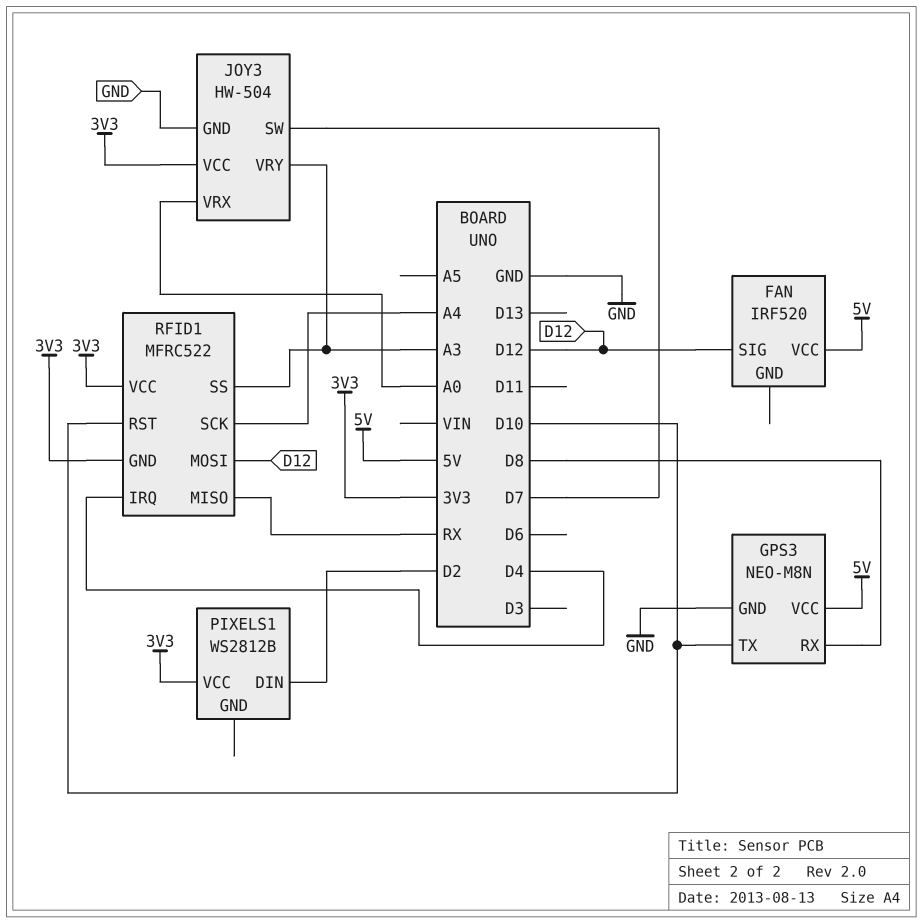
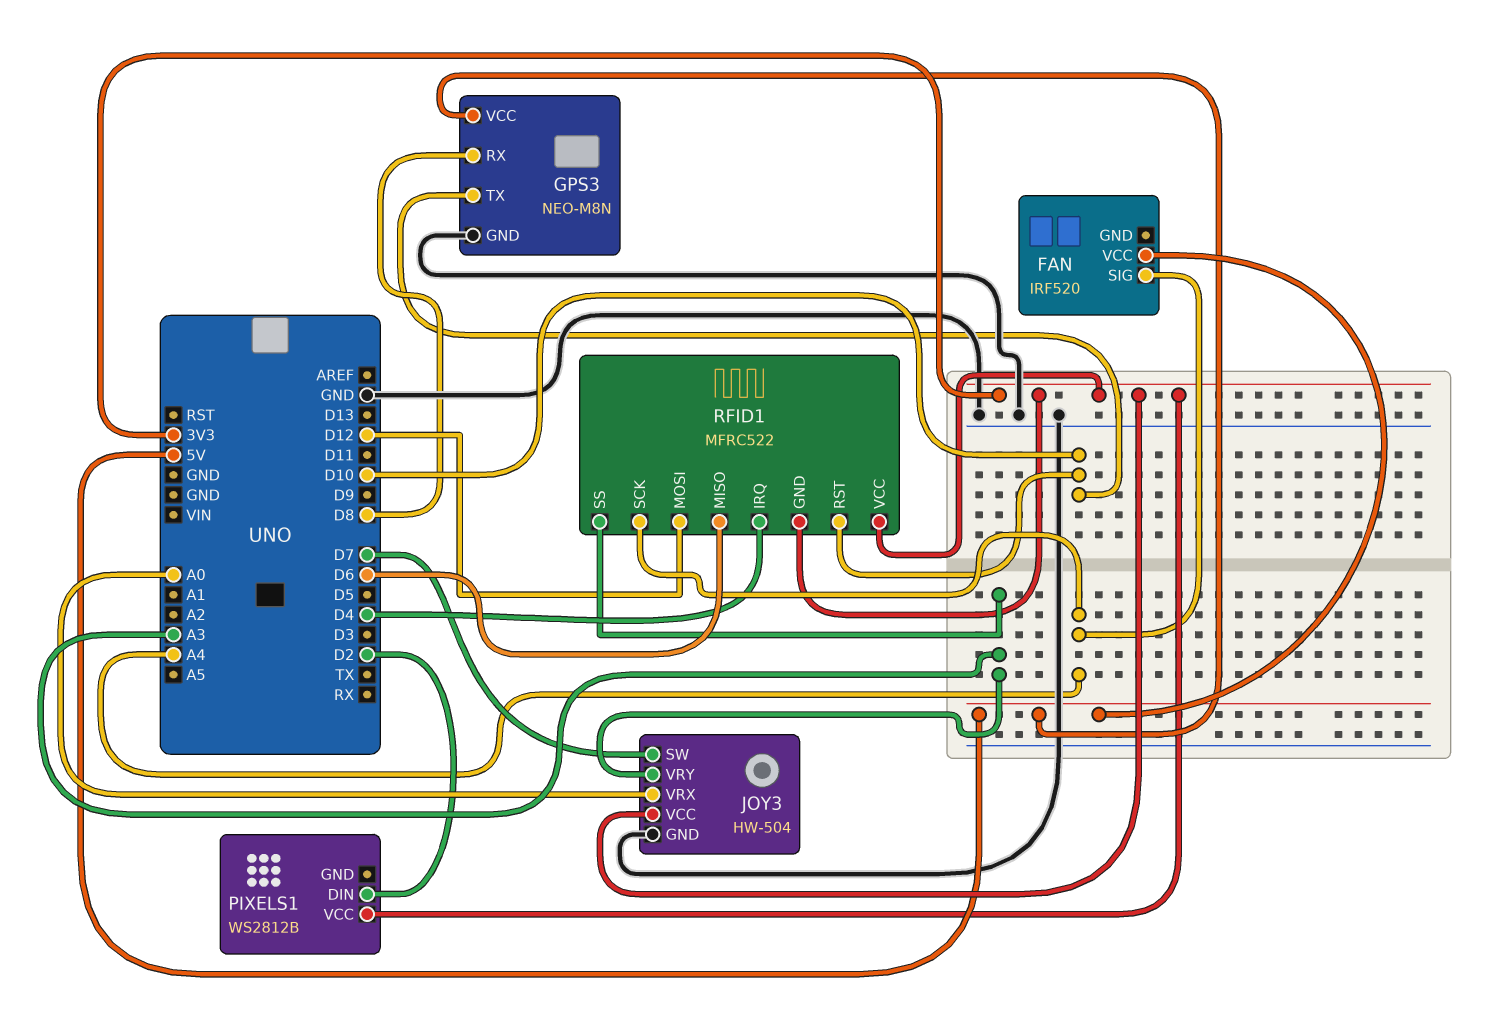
FAN pin SIG: D12 -> A4
RFID1 pin MISO: RX -> D6

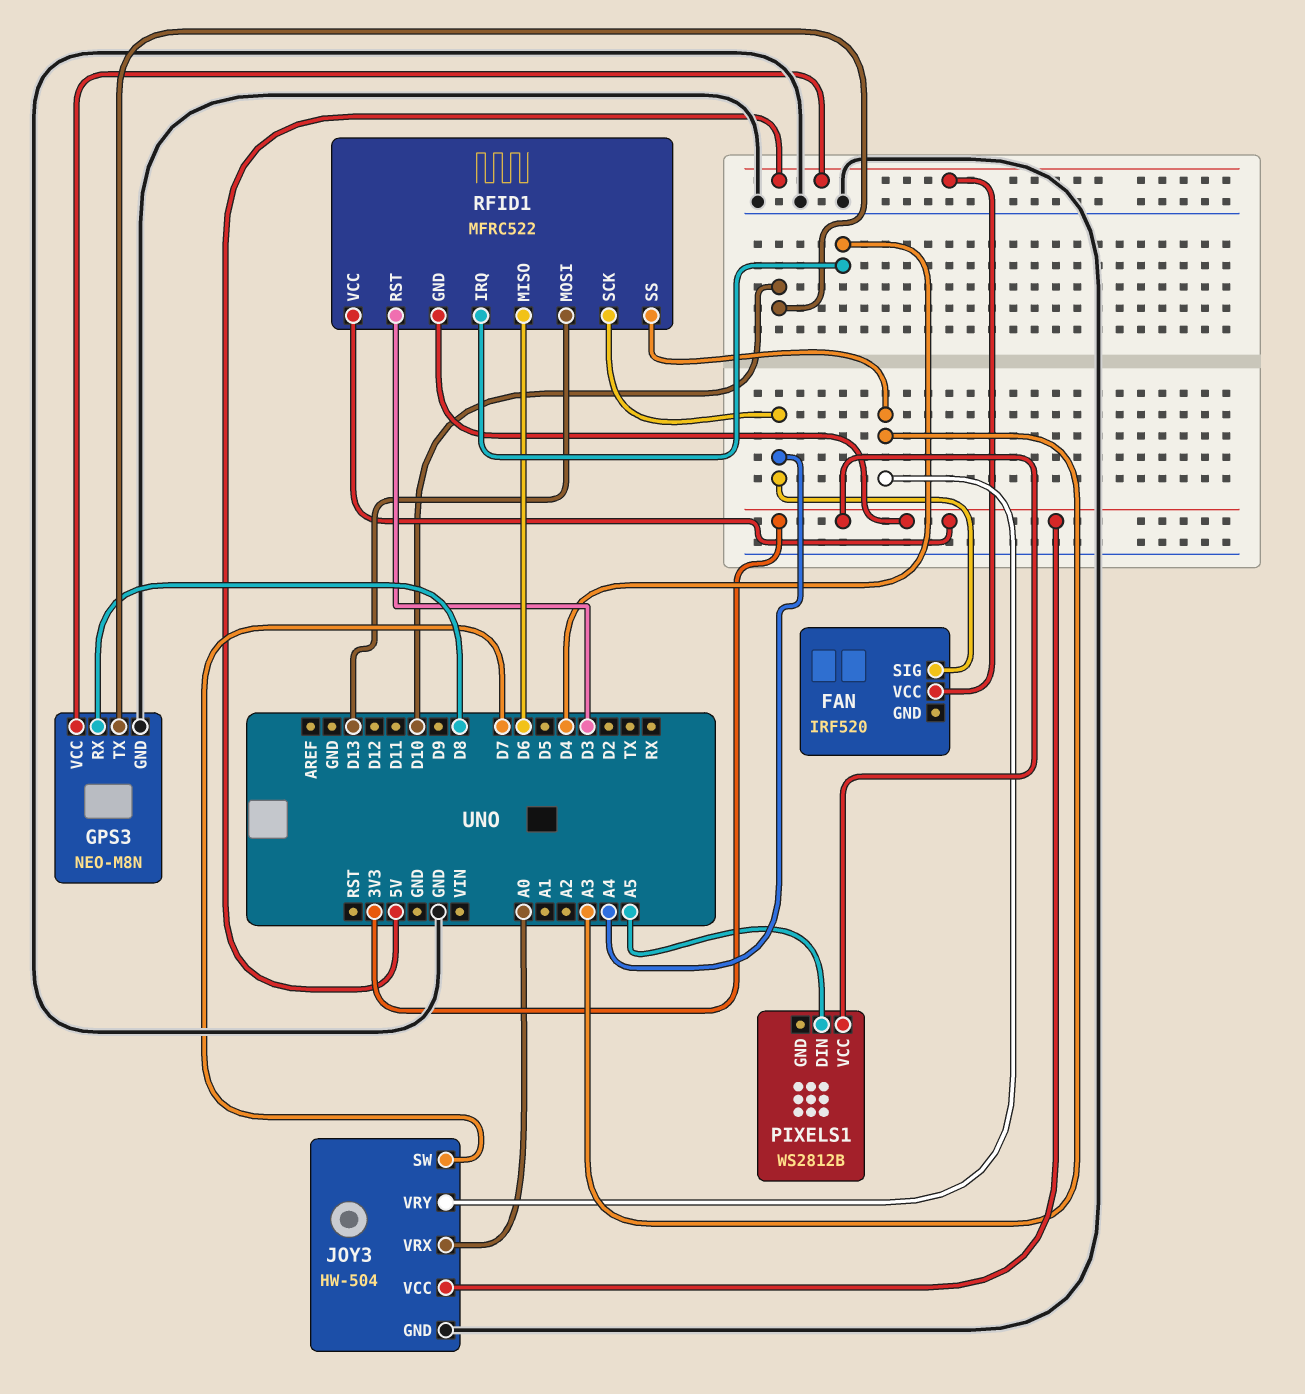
PIXELS1 pin DIN: D2 -> A5
RFID1 pin MOSI: D12 -> D13
RFID1 pin RST: D10 -> D3

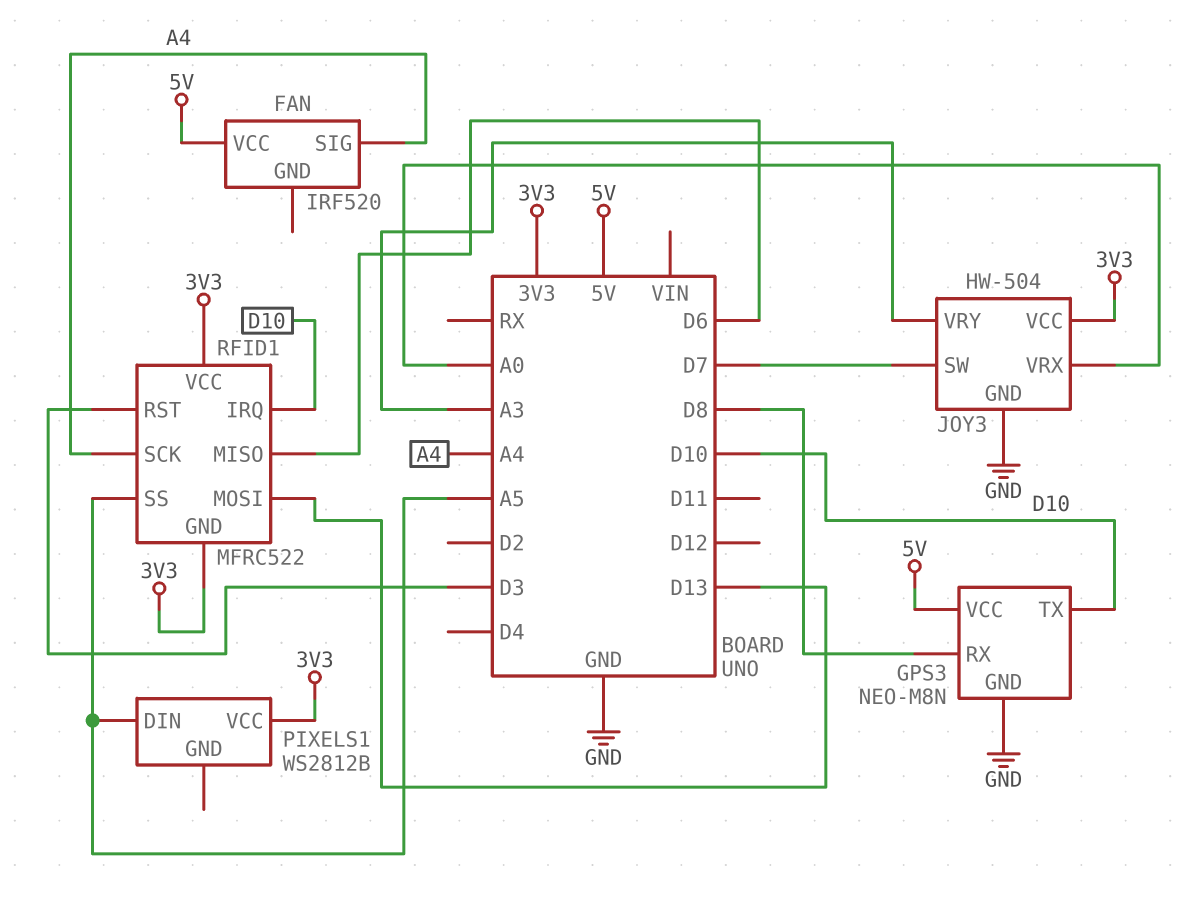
RFID1 pin IRQ: D4 -> D10
RFID1 pin SS: A3 -> A5

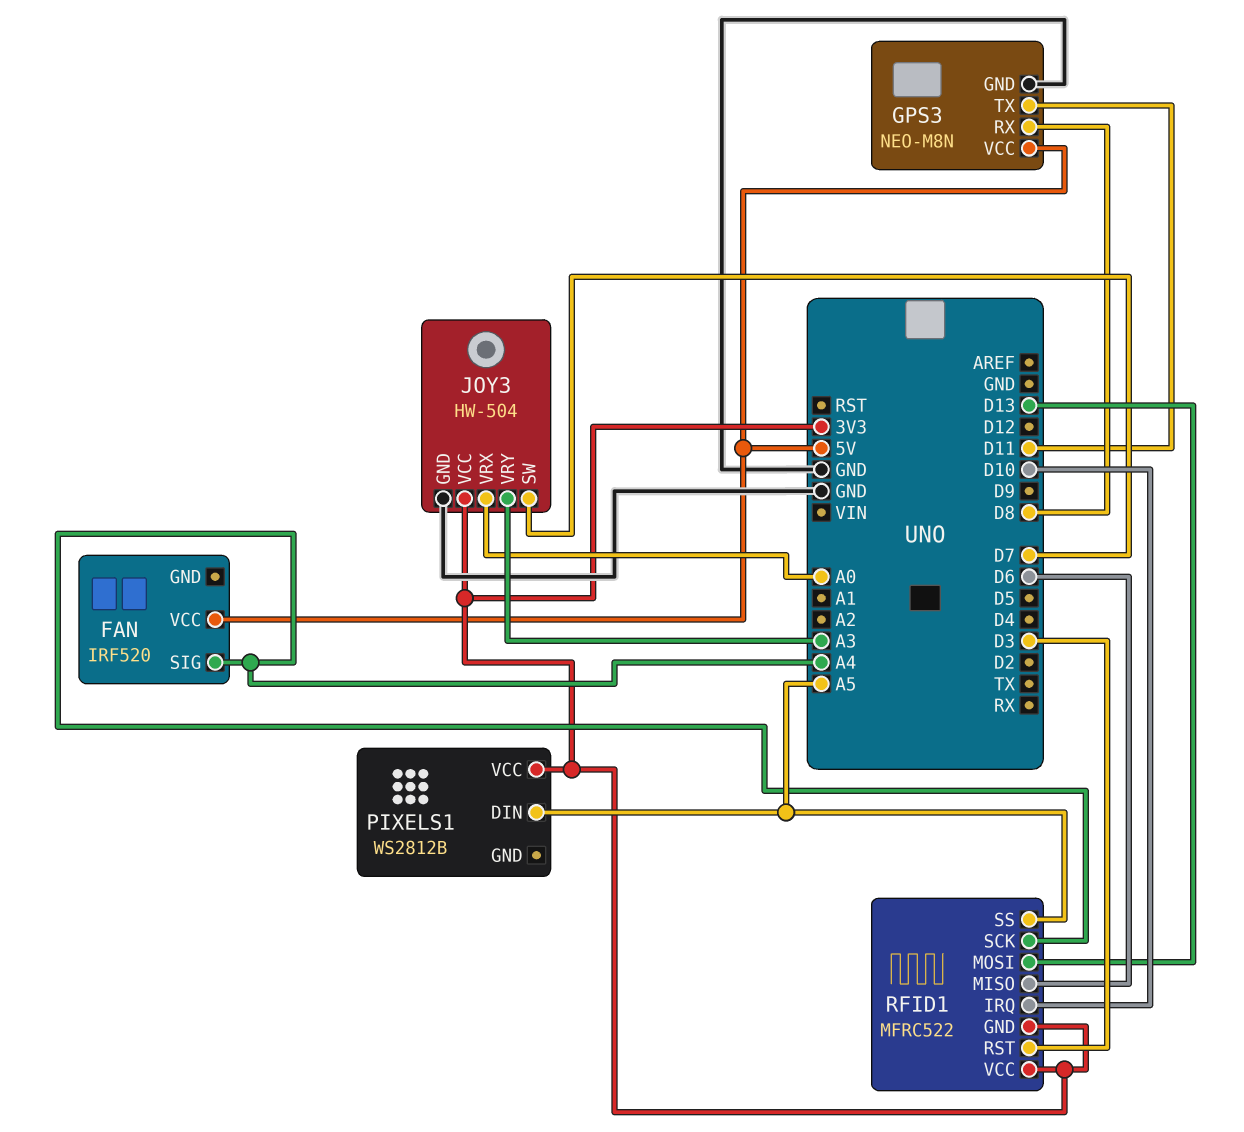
GPS3 pin TX: D10 -> D11

